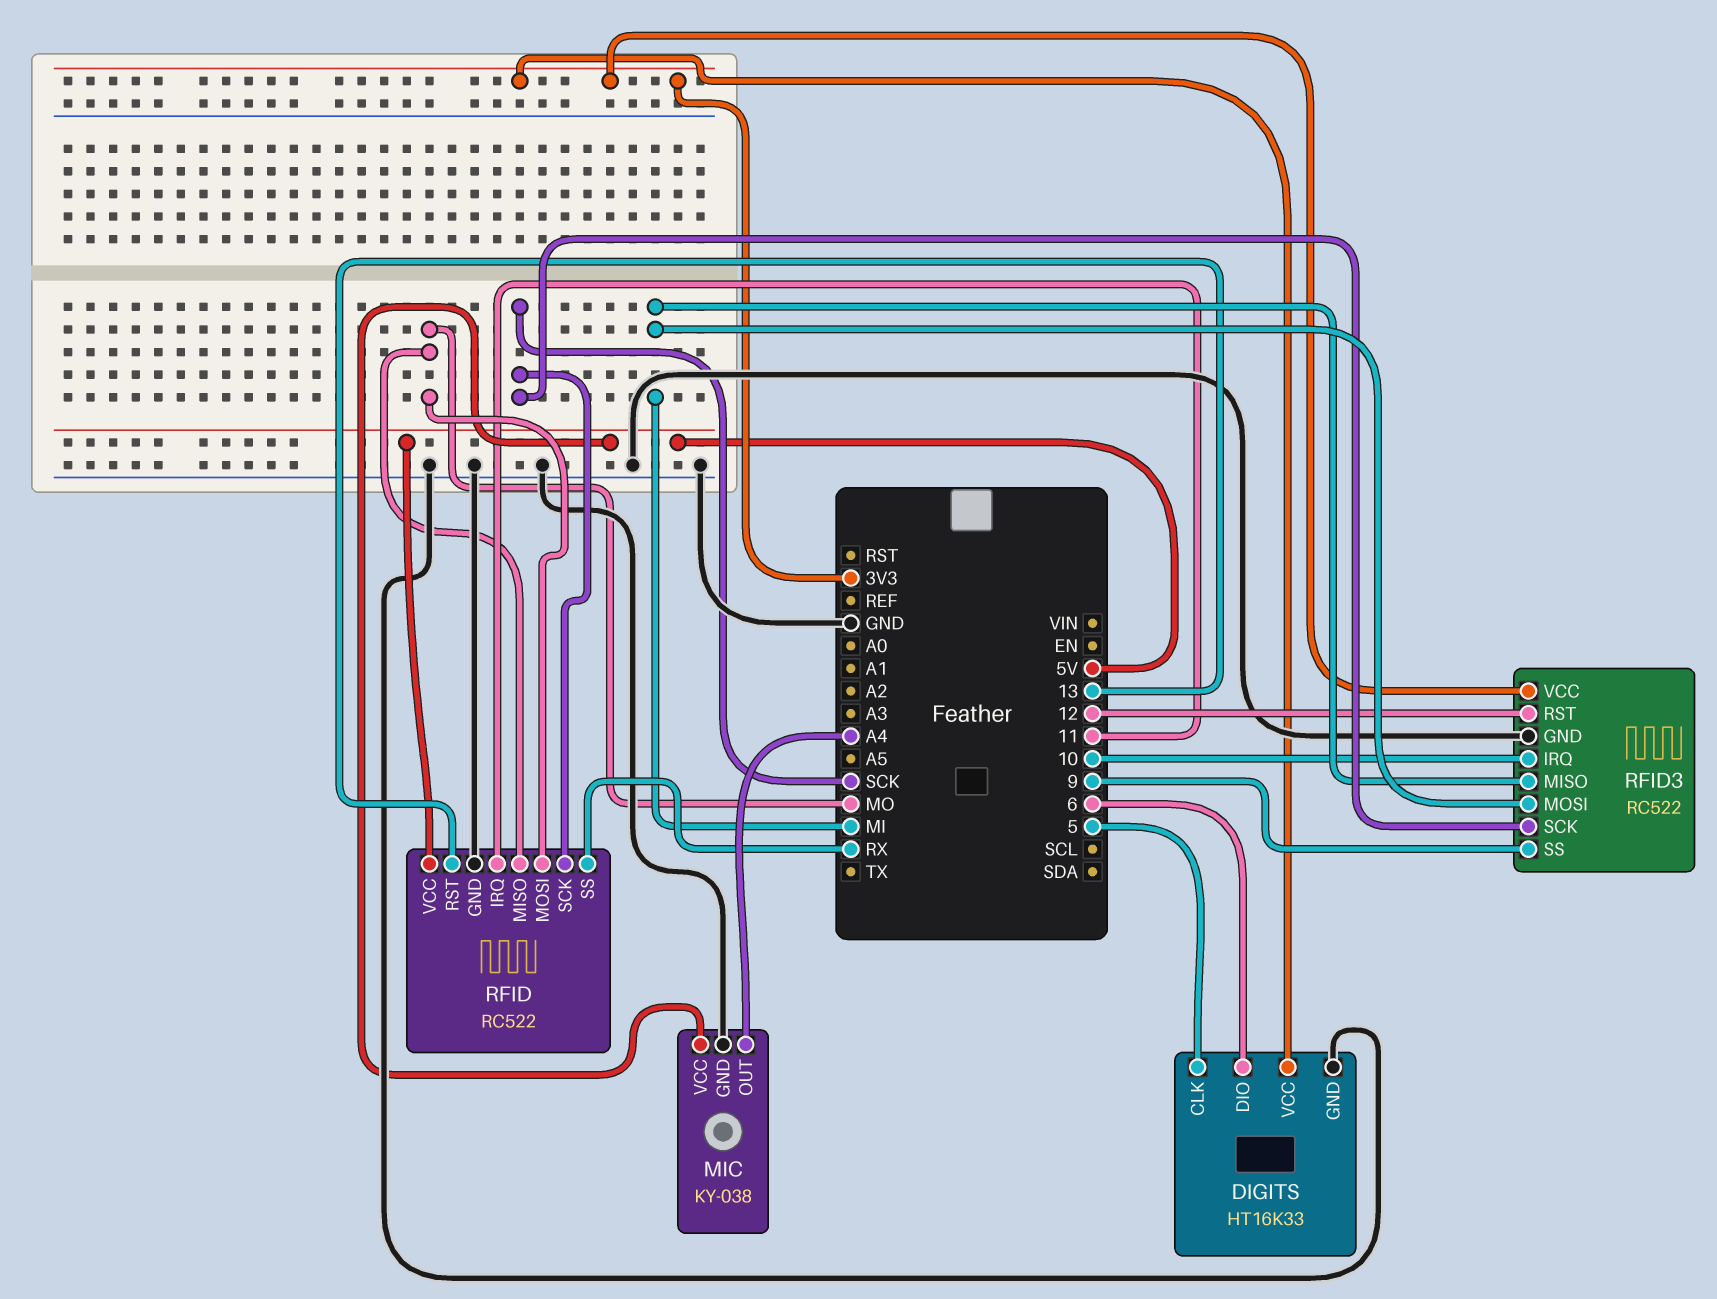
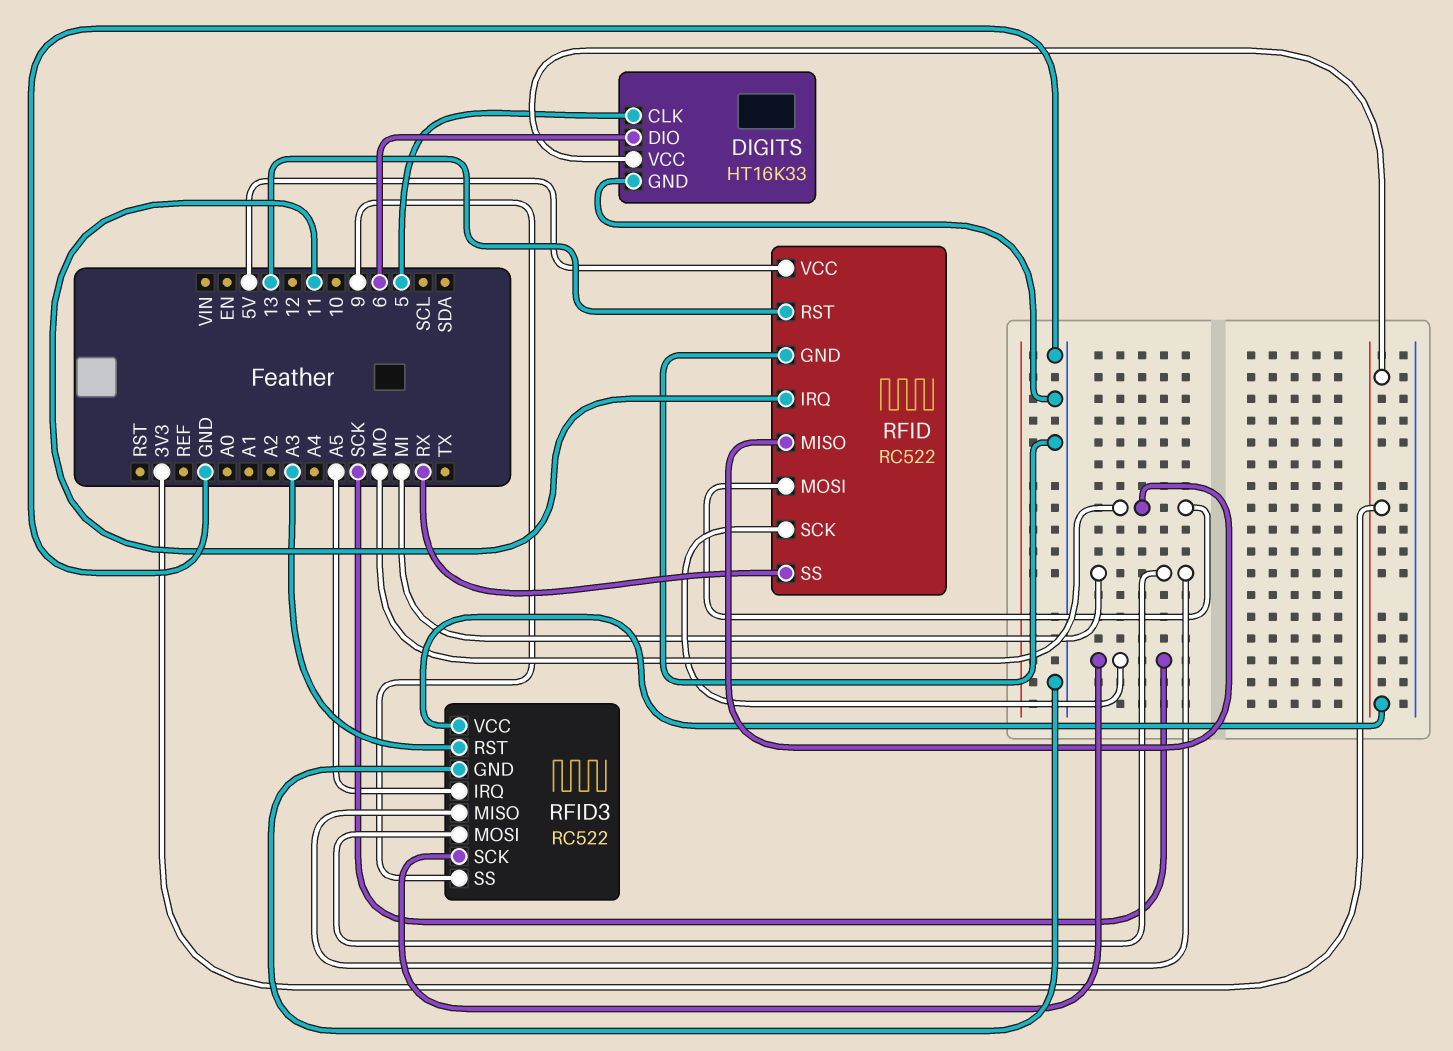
MIC: KY-038 -> none
MIC pin GND: GND -> none
MIC pin OUT: A4 -> none
MIC pin VCC: 5V -> none
RFID3 pin IRQ: 10 -> A5
RFID3 pin RST: 12 -> A3

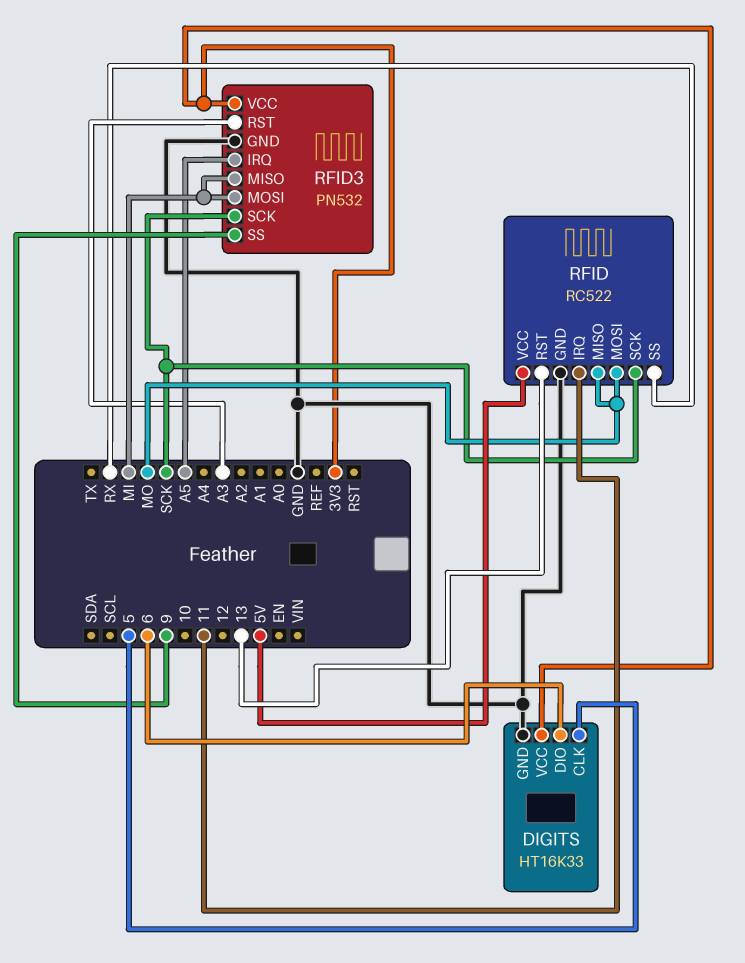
RFID3: RC522 -> PN532

